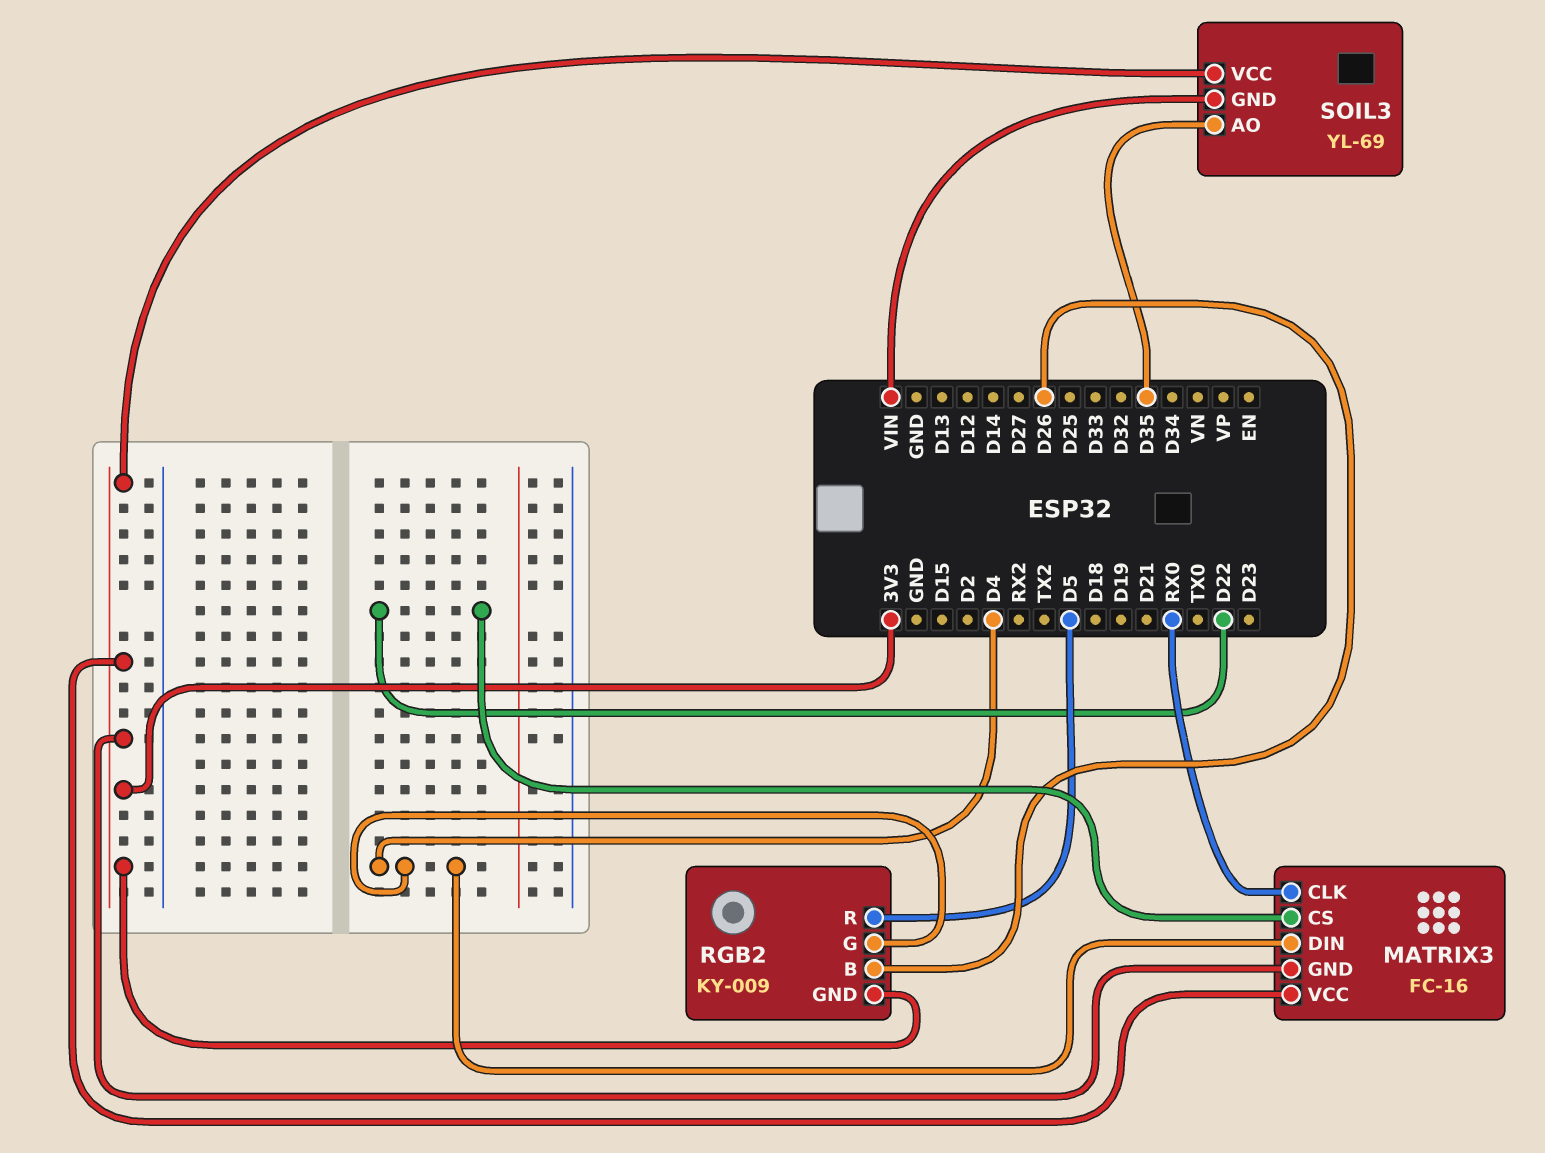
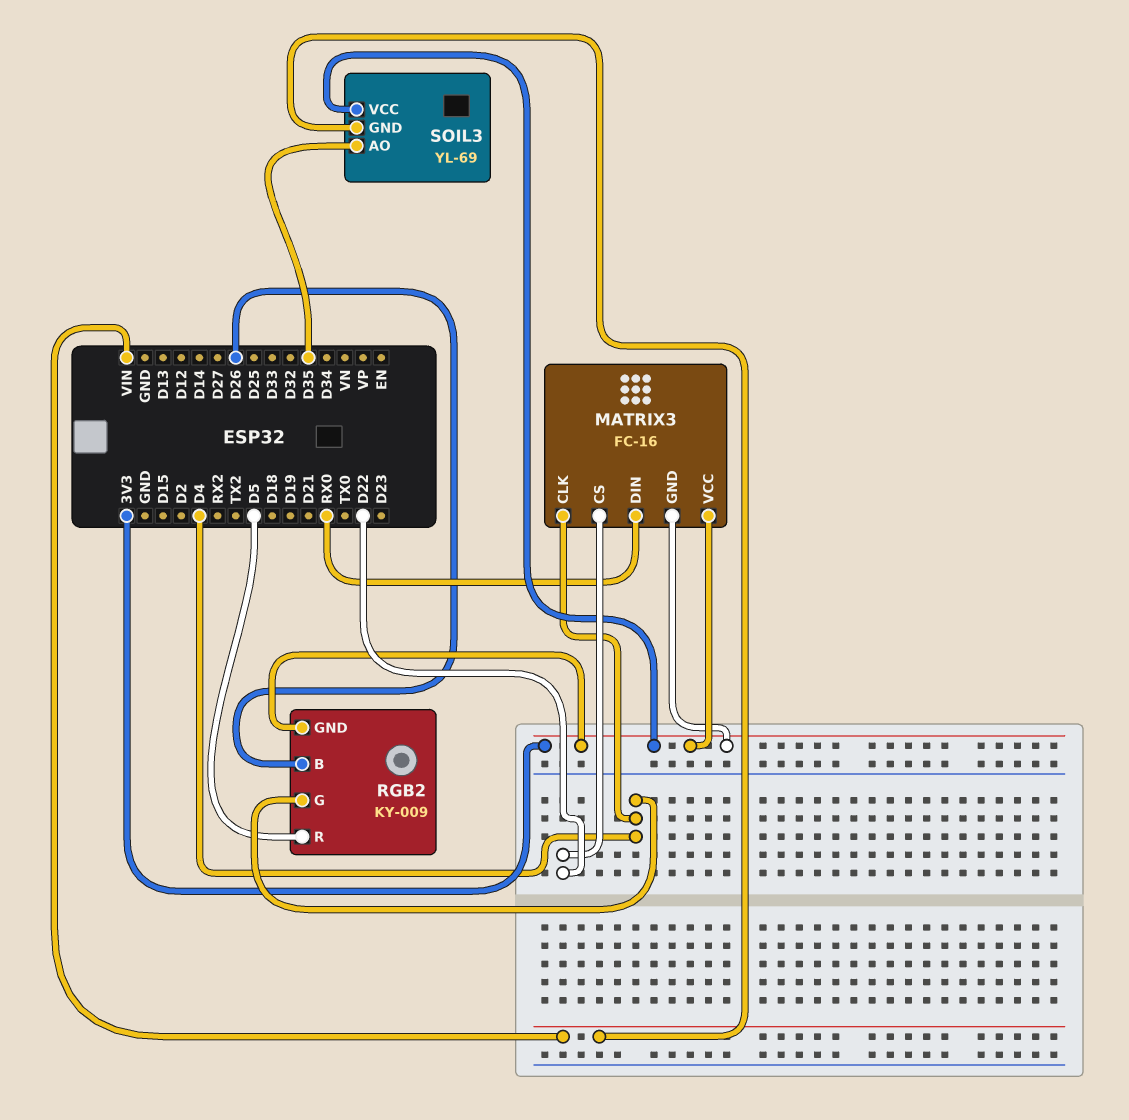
MATRIX3 pin CLK: RX0 -> D4
MATRIX3 pin DIN: D4 -> RX0

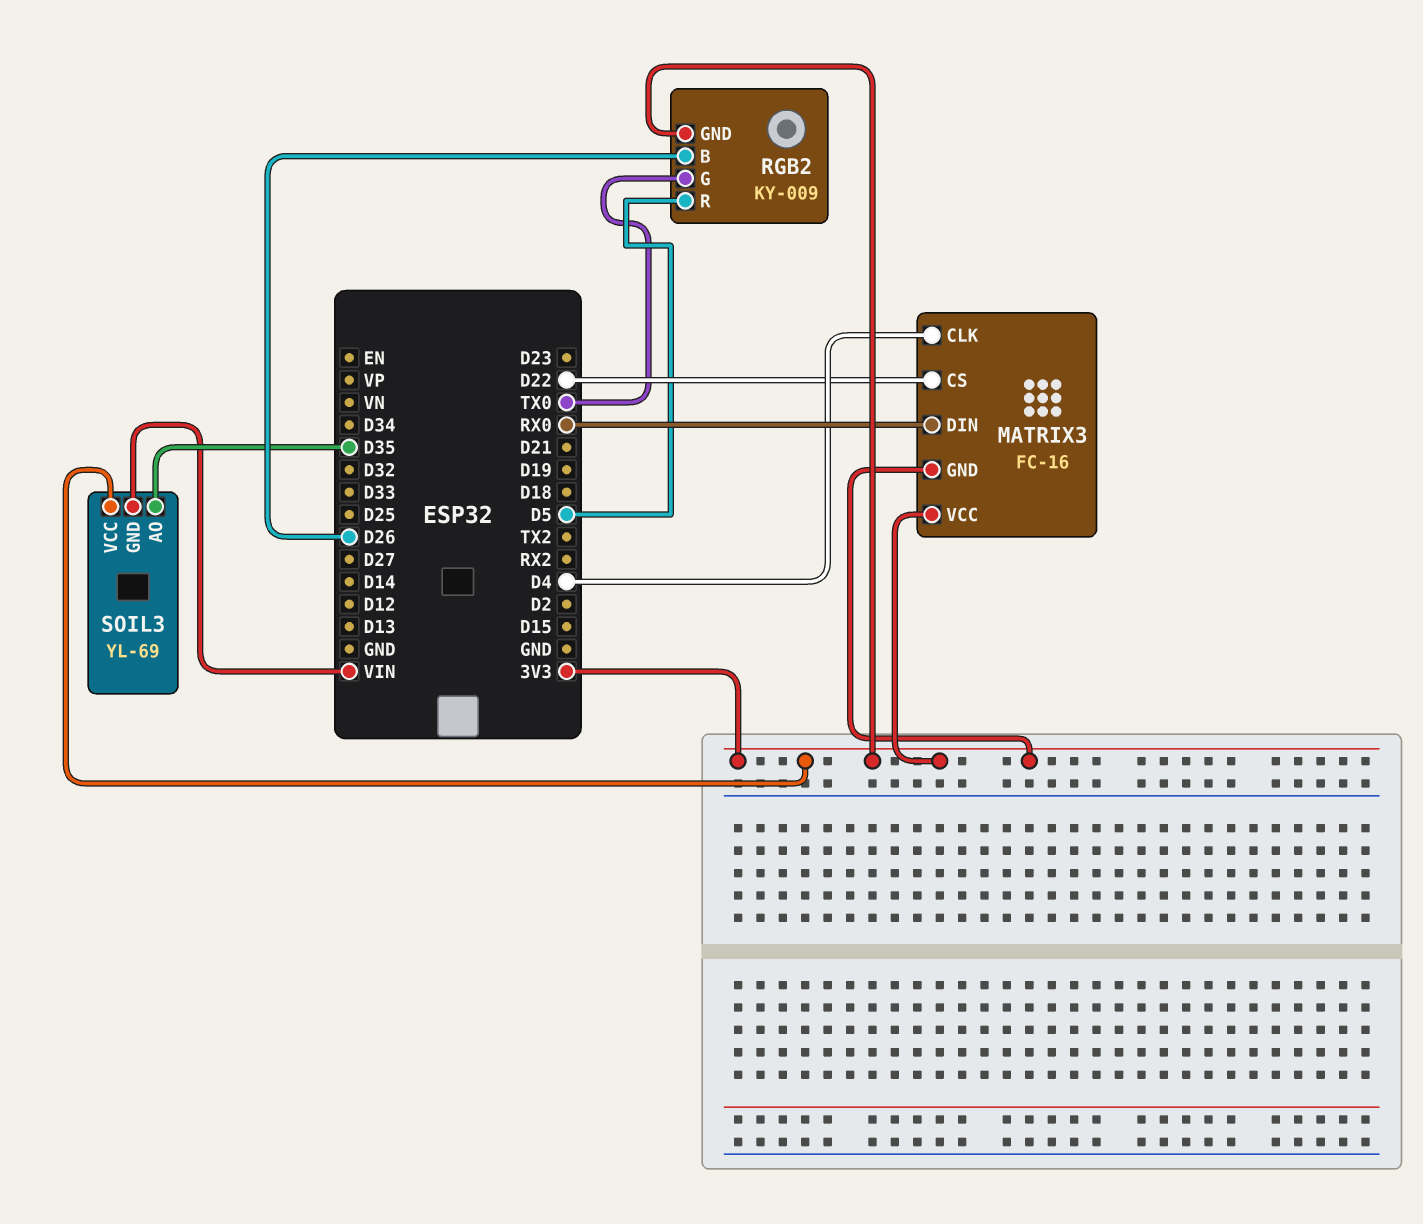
RGB2 pin G: D4 -> TX0

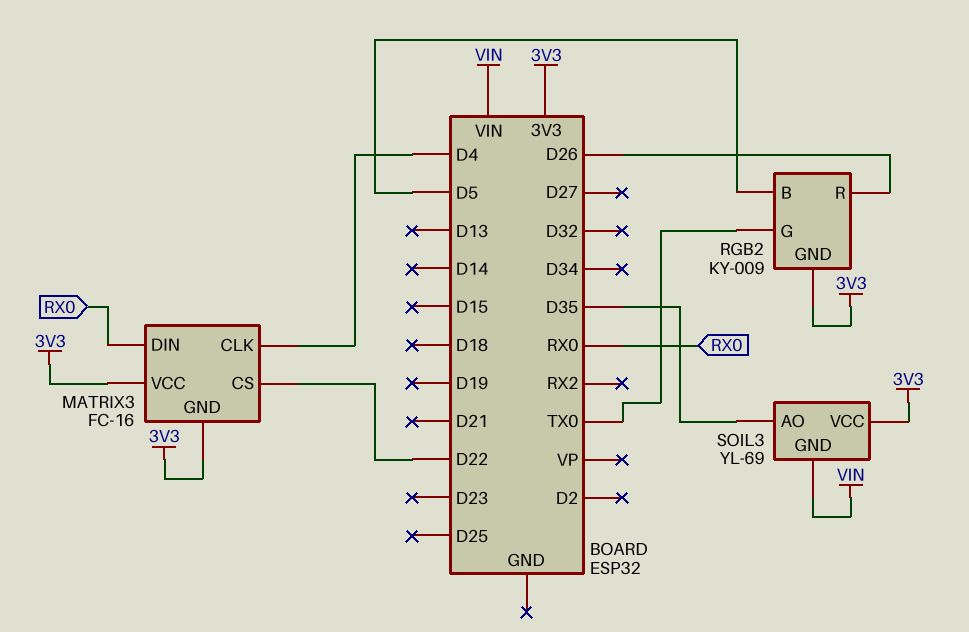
RGB2 pin B: D26 -> D5
RGB2 pin R: D5 -> D26

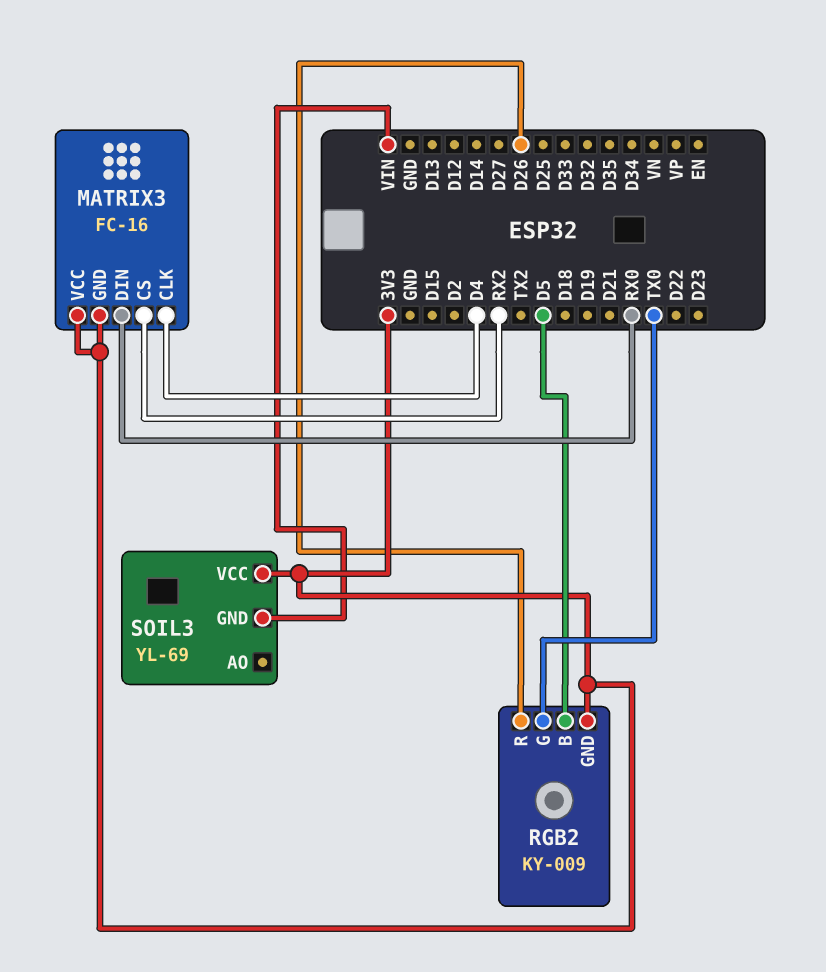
MATRIX3 pin CS: D22 -> RX2
SOIL3 pin AO: D35 -> none

